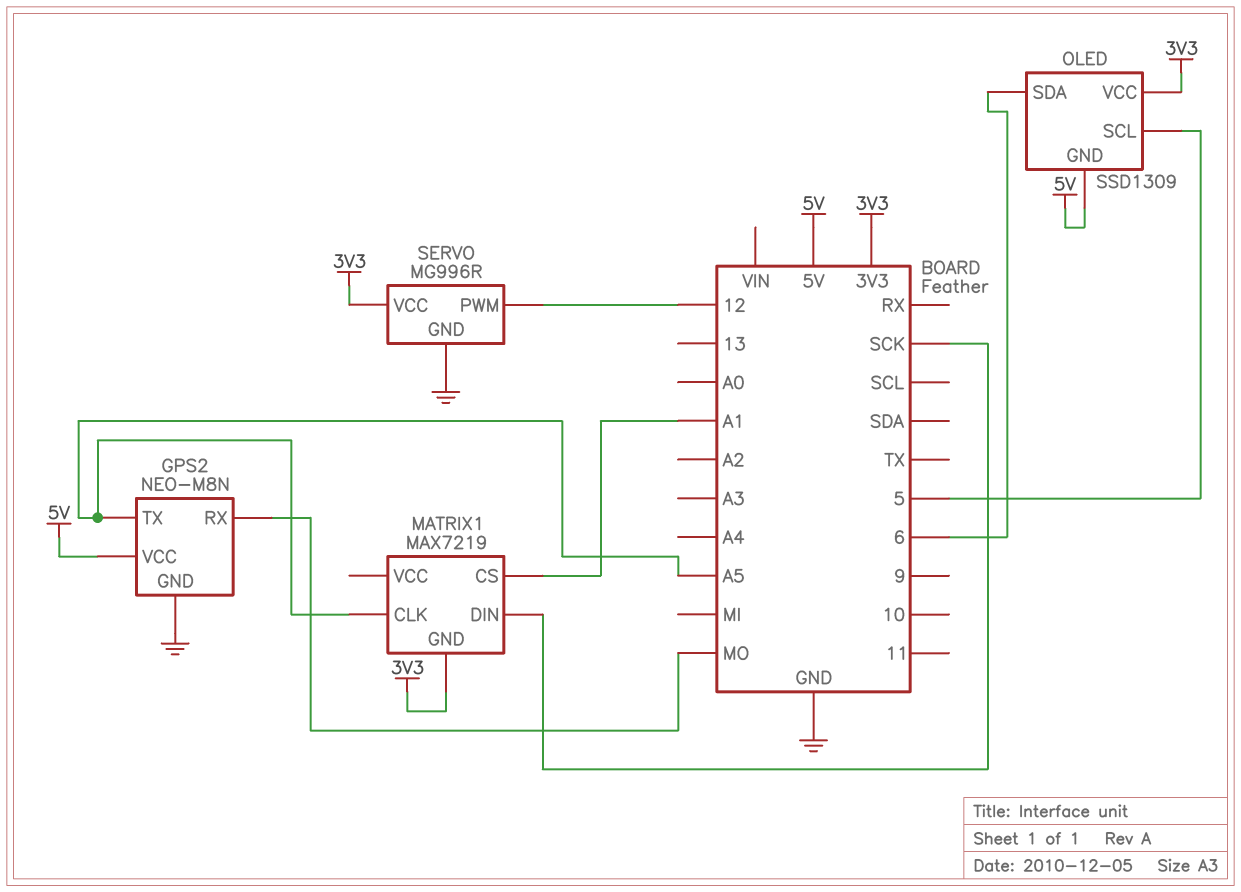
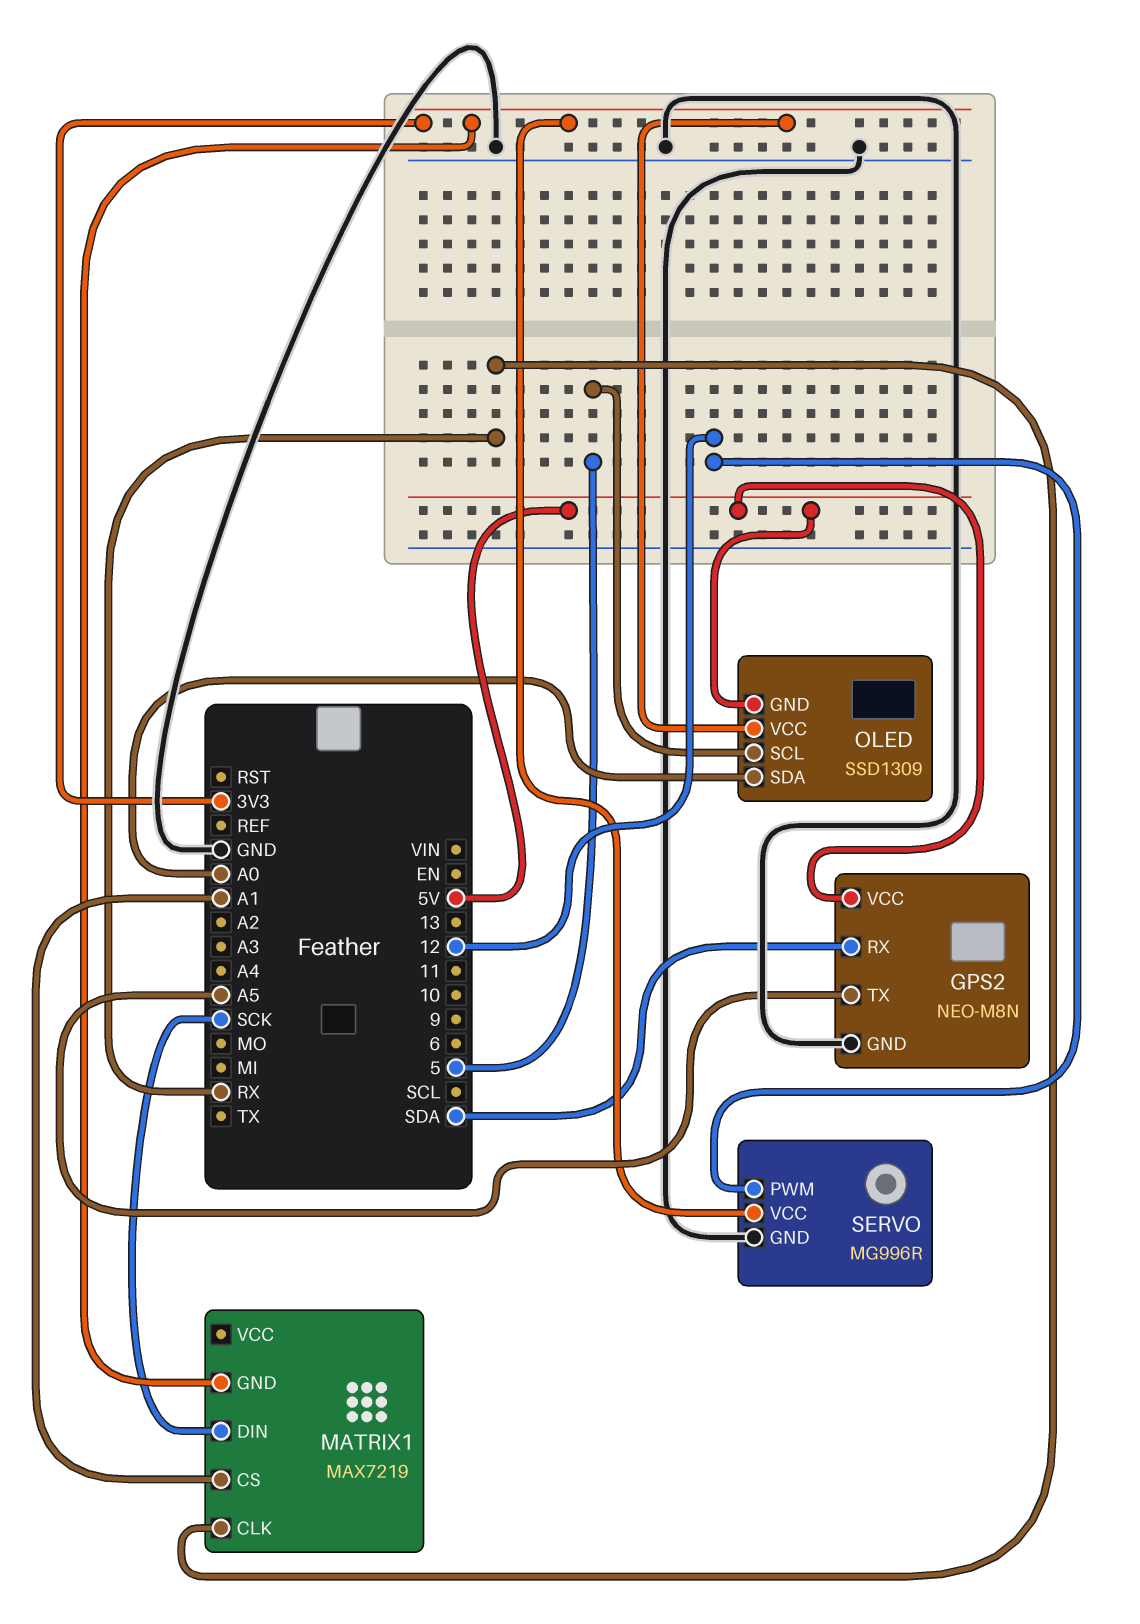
GPS2 pin RX: MO -> SDA
MATRIX1 pin CLK: A5 -> RX
OLED pin SDA: 6 -> A0

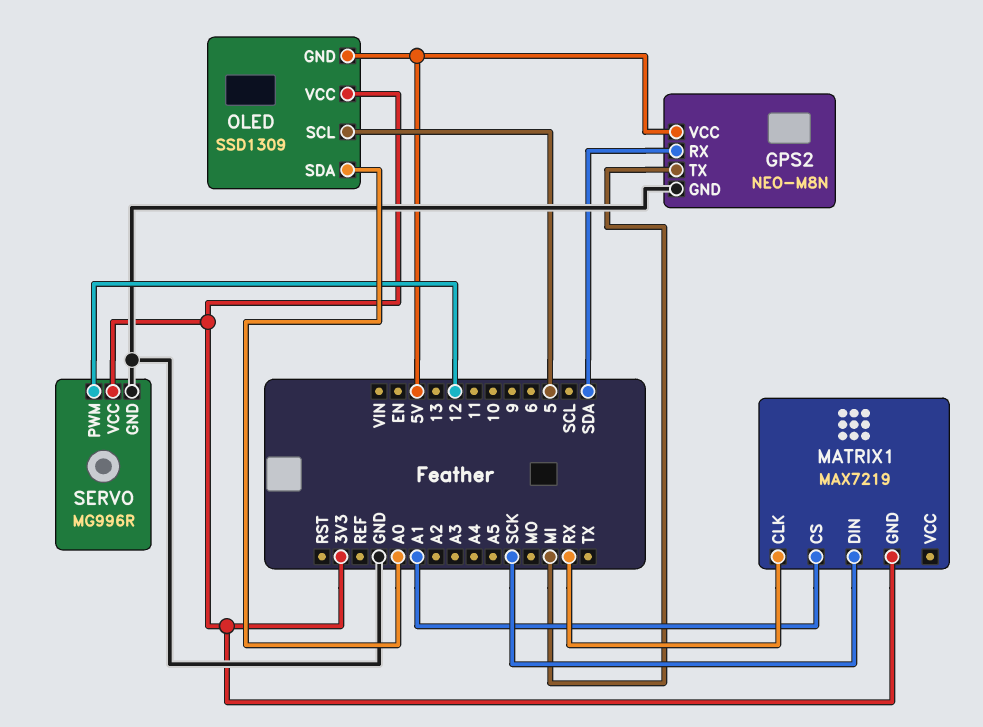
GPS2 pin TX: A5 -> MI

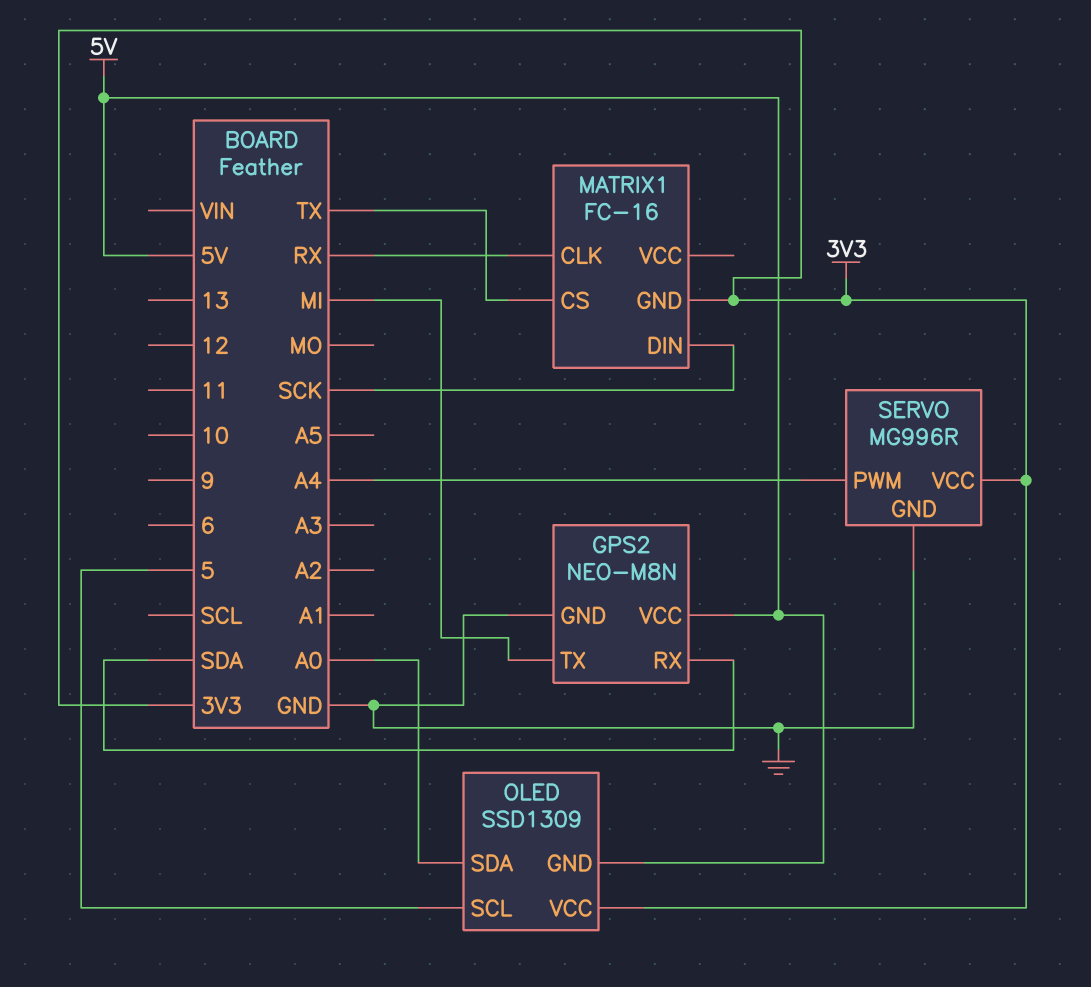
MATRIX1: MAX7219 -> FC-16
MATRIX1 pin CS: A1 -> TX
SERVO pin PWM: 12 -> A4

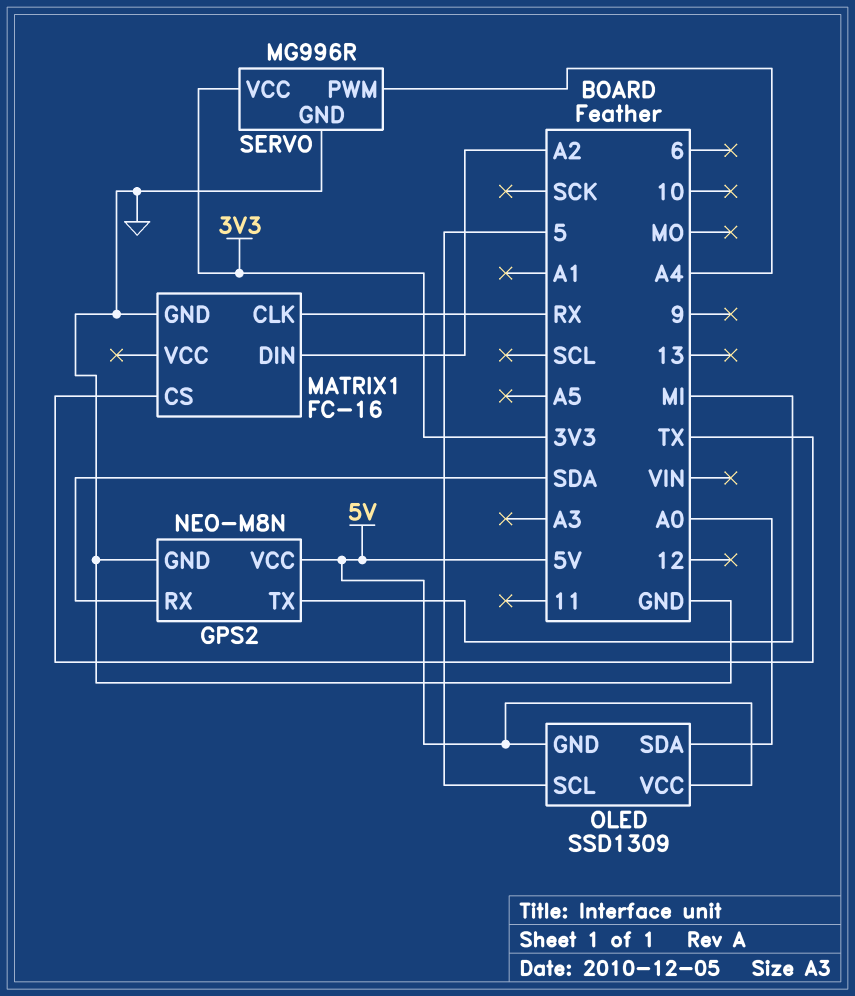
MATRIX1 pin DIN: SCK -> A2
MATRIX1 pin GND: 3V3 -> GND
OLED pin VCC: 3V3 -> 5V

